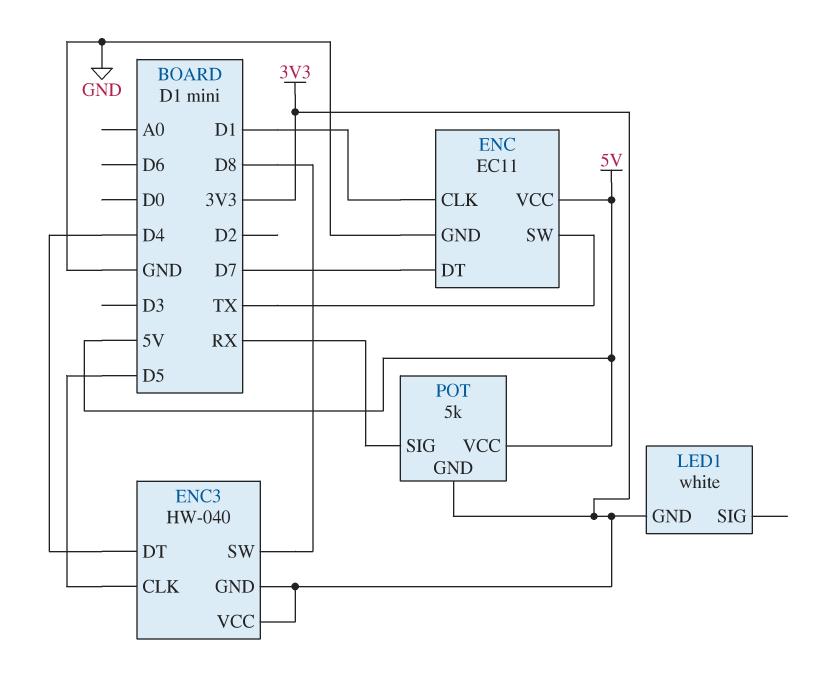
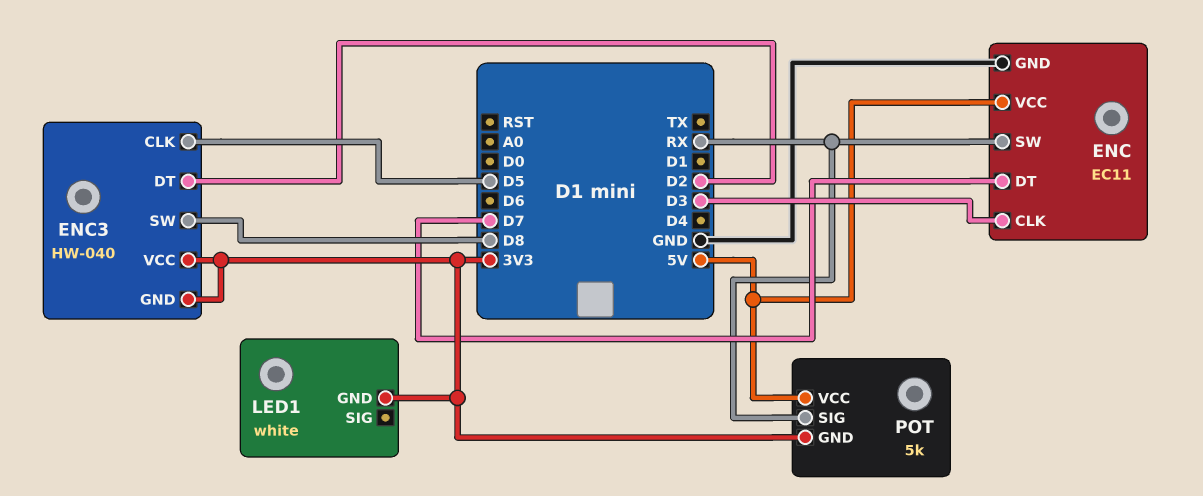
ENC pin CLK: D1 -> D3
ENC pin SW: TX -> RX
ENC3 pin DT: D4 -> D2

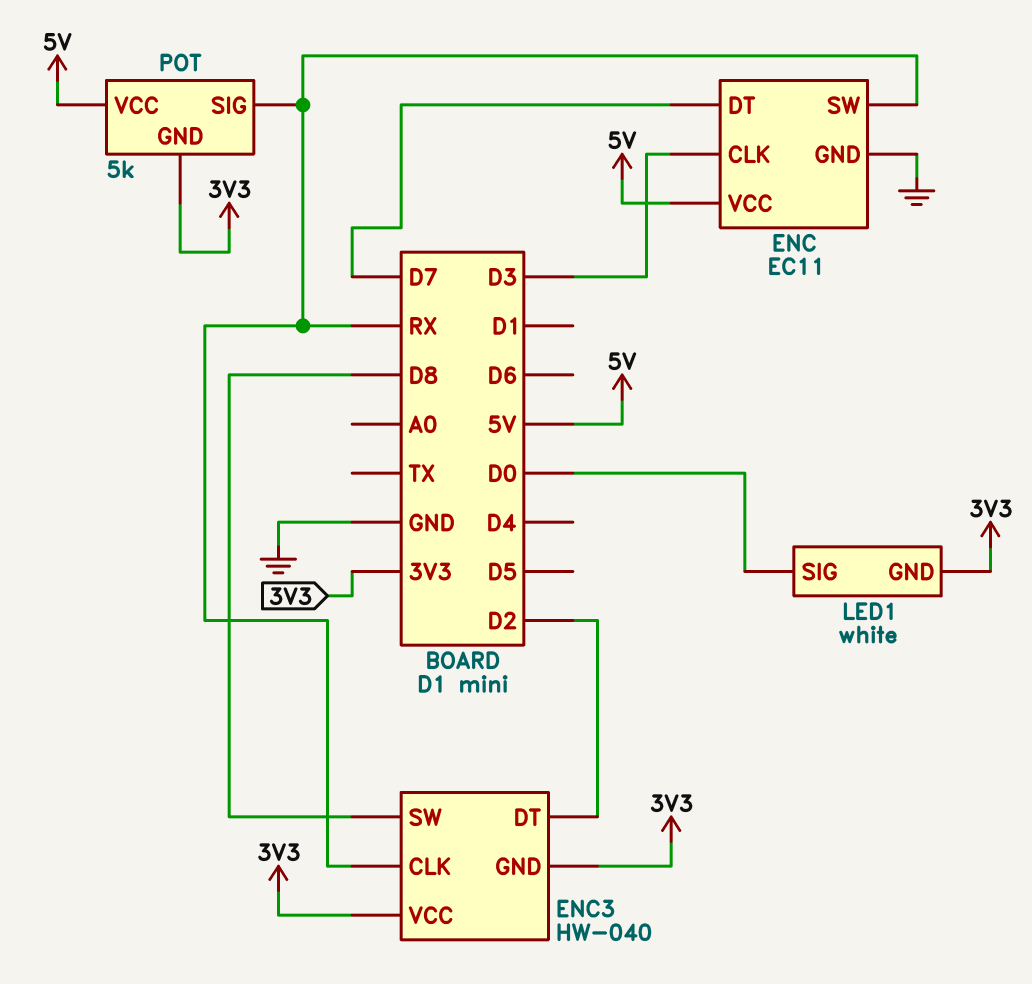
ENC3 pin CLK: D5 -> RX
LED1 pin SIG: none -> D0

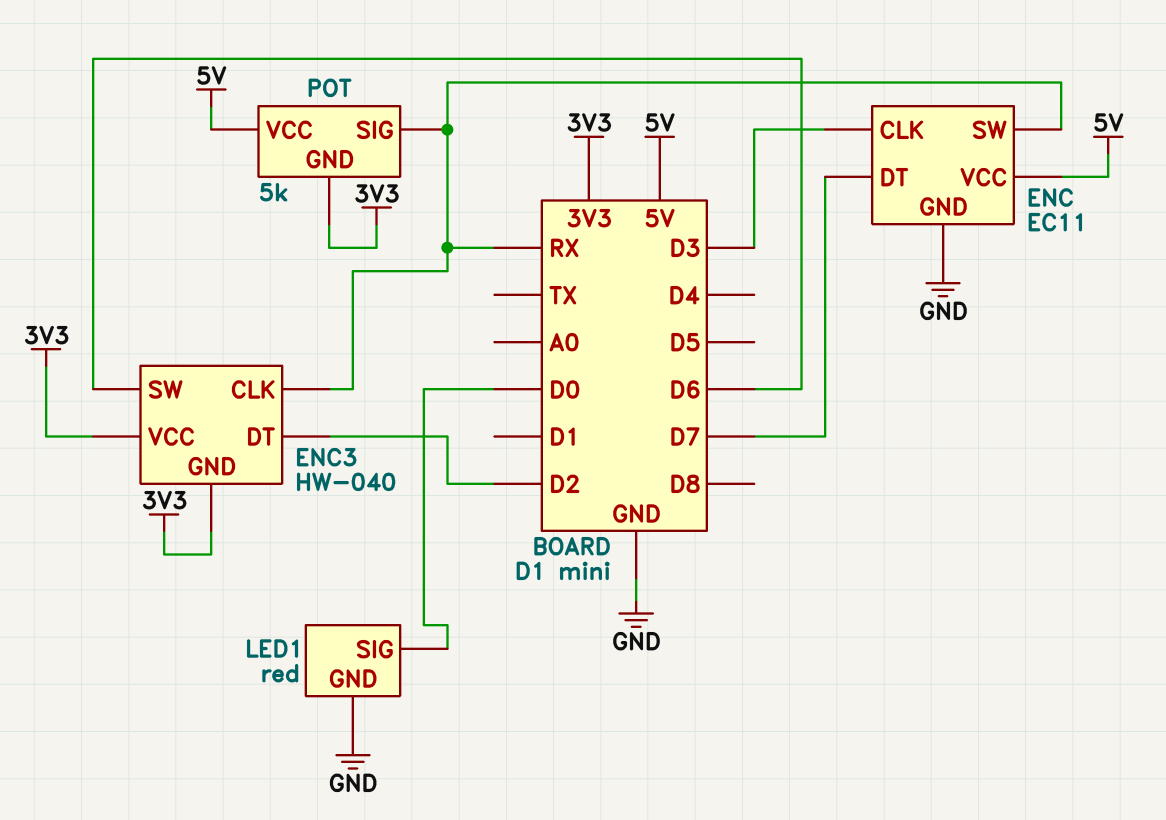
ENC3 pin SW: D8 -> D6
LED1: white -> red
LED1 pin GND: 3V3 -> GND

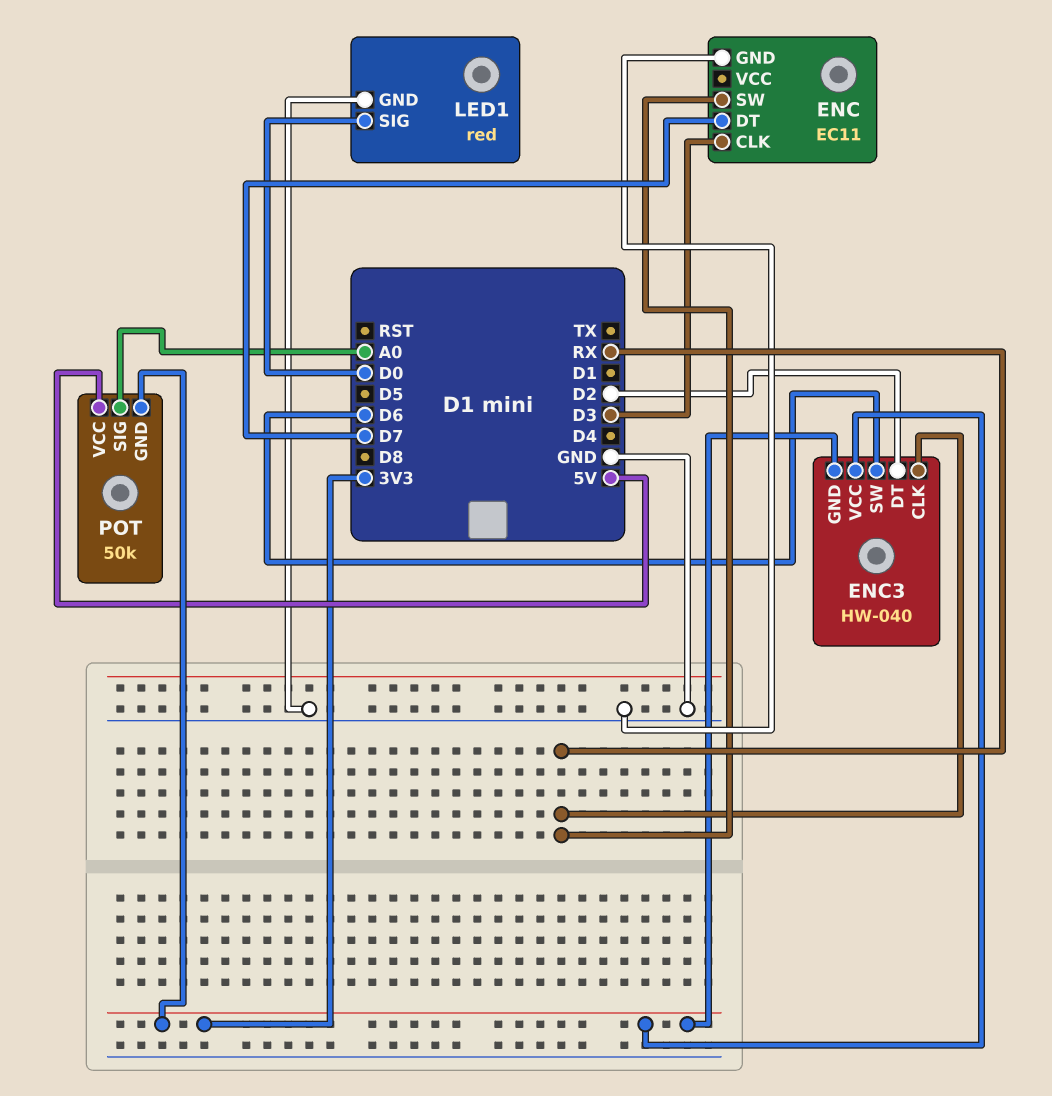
ENC pin VCC: 5V -> none
POT: 5k -> 50k
POT pin SIG: RX -> A0

